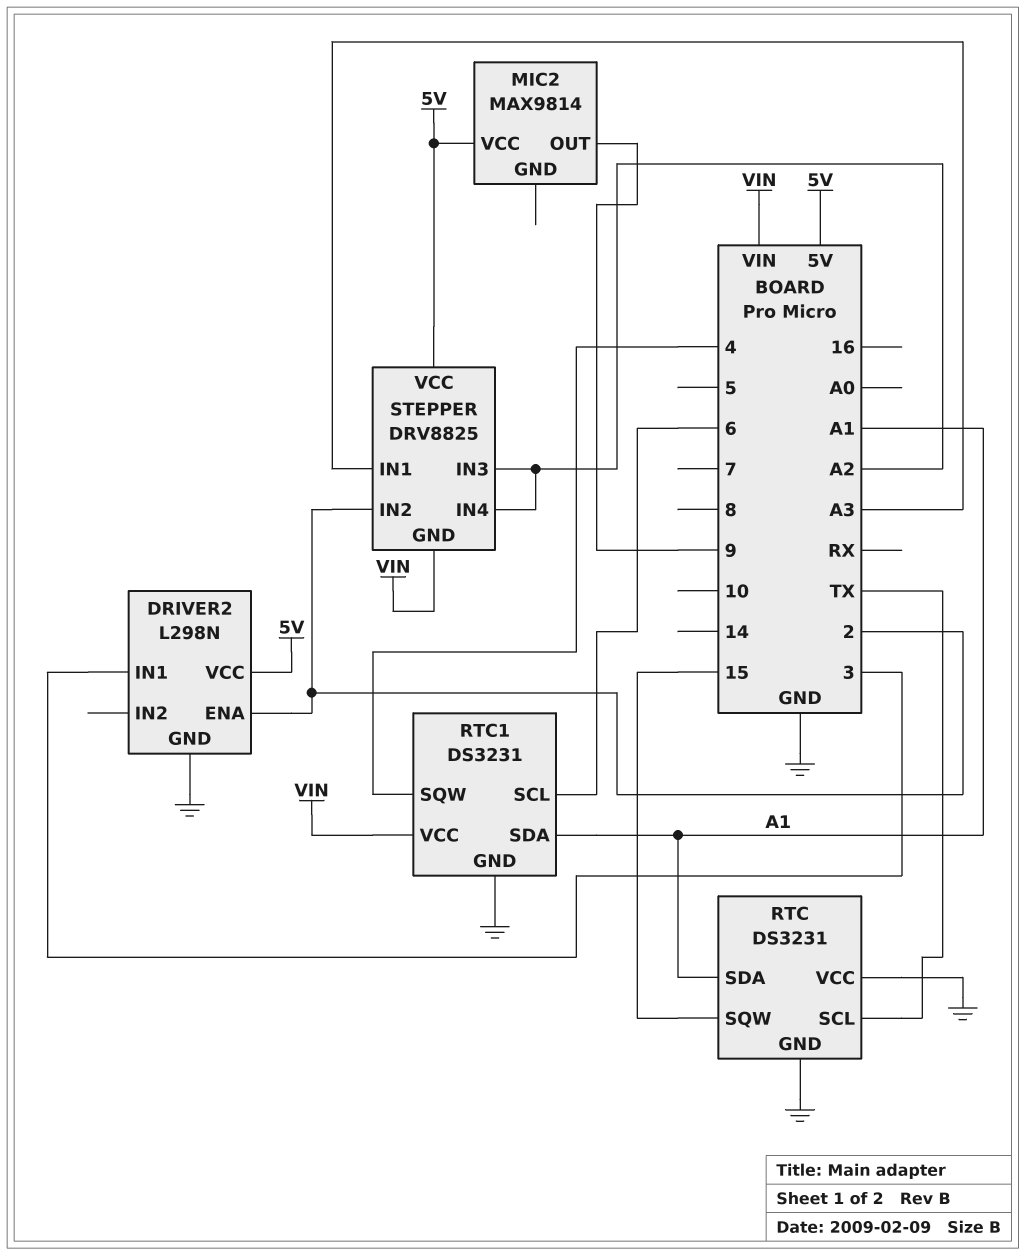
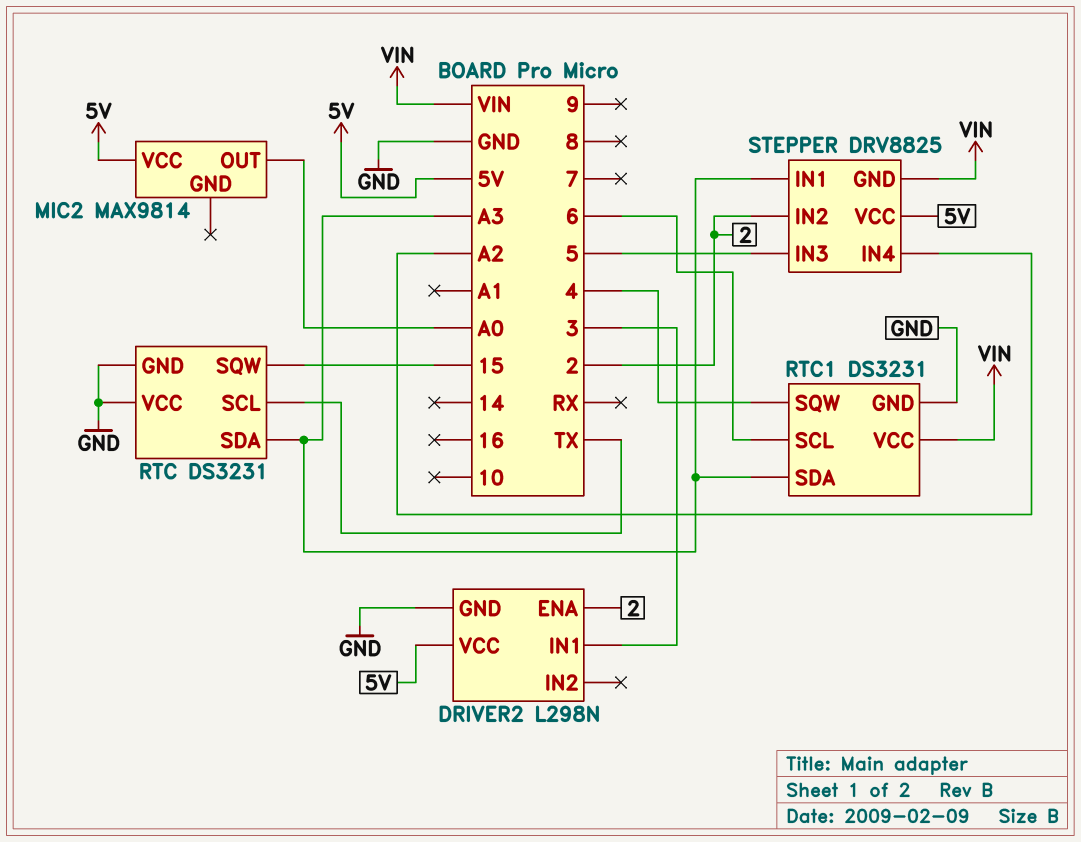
MIC2 pin OUT: 9 -> A0
RTC pin SDA: A1 -> A3
RTC1 pin SDA: A1 -> A3
STEPPER pin IN3: A2 -> 5

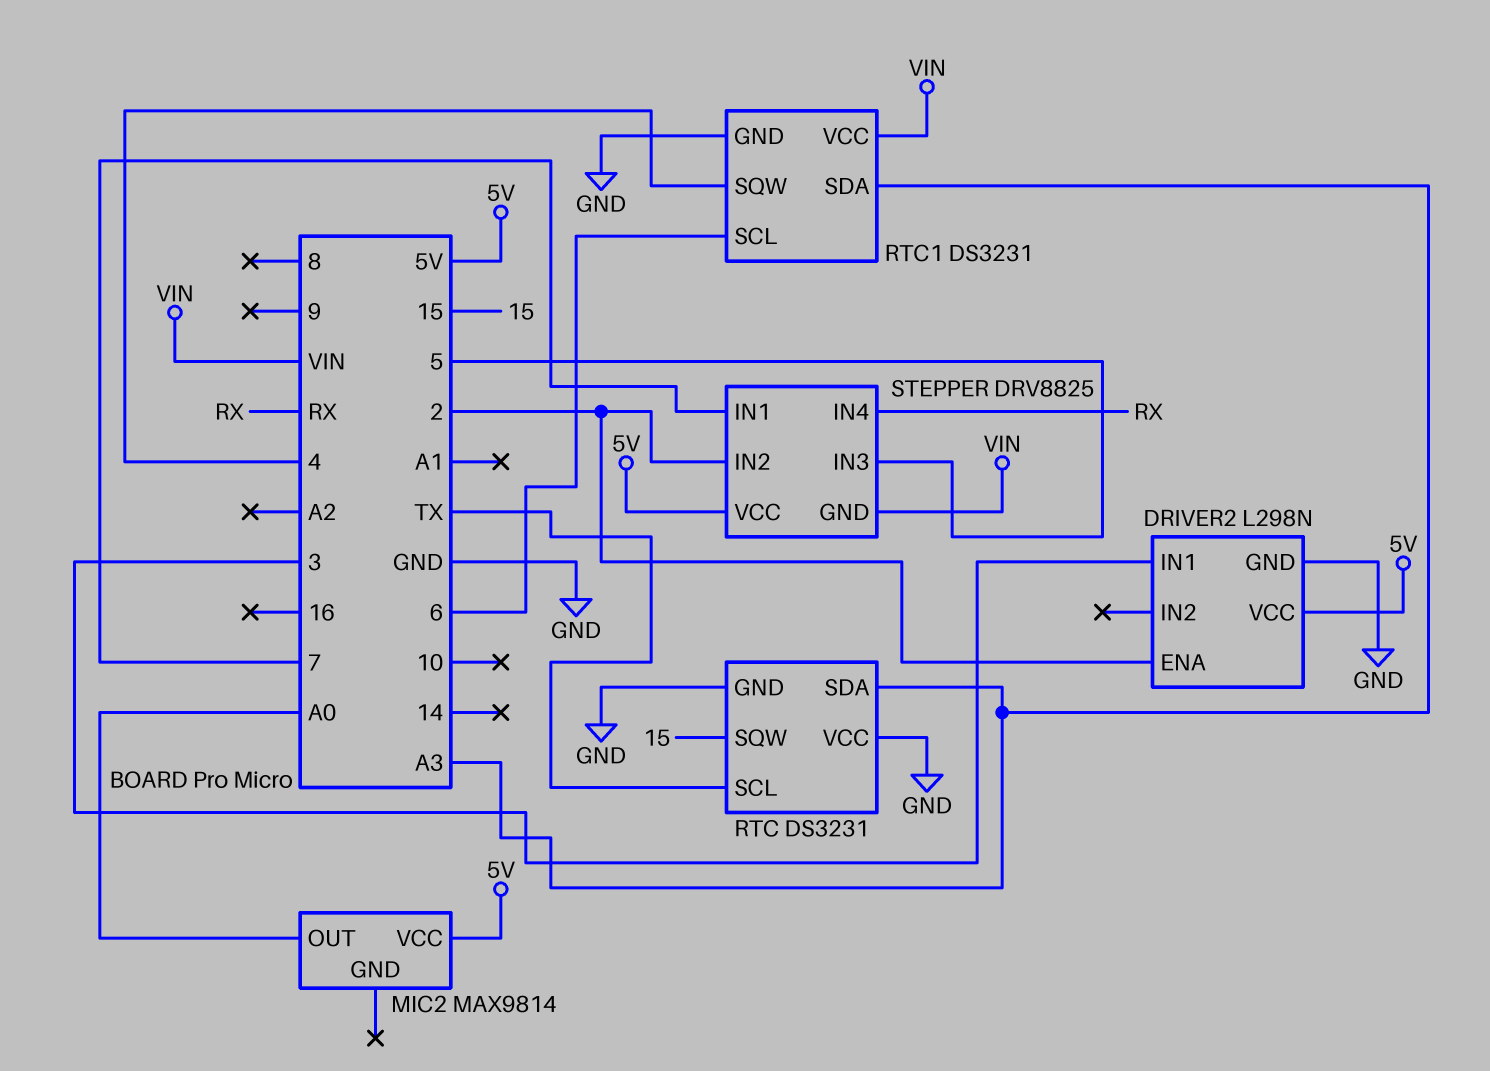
STEPPER pin IN1: A3 -> 7
STEPPER pin IN4: A2 -> RX

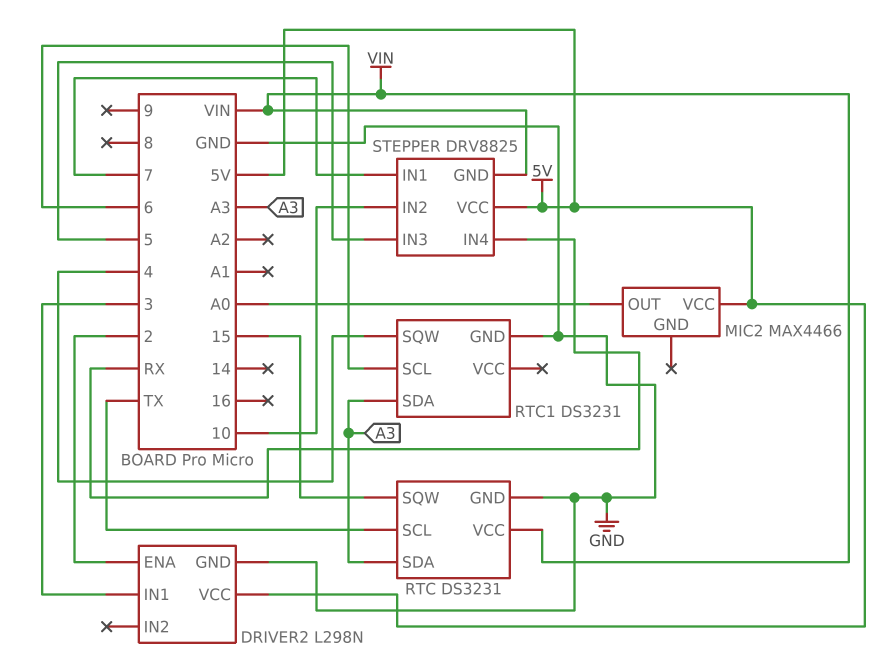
MIC2: MAX9814 -> MAX4466
RTC pin VCC: GND -> VIN
RTC1 pin VCC: VIN -> none
STEPPER pin IN2: 2 -> 10

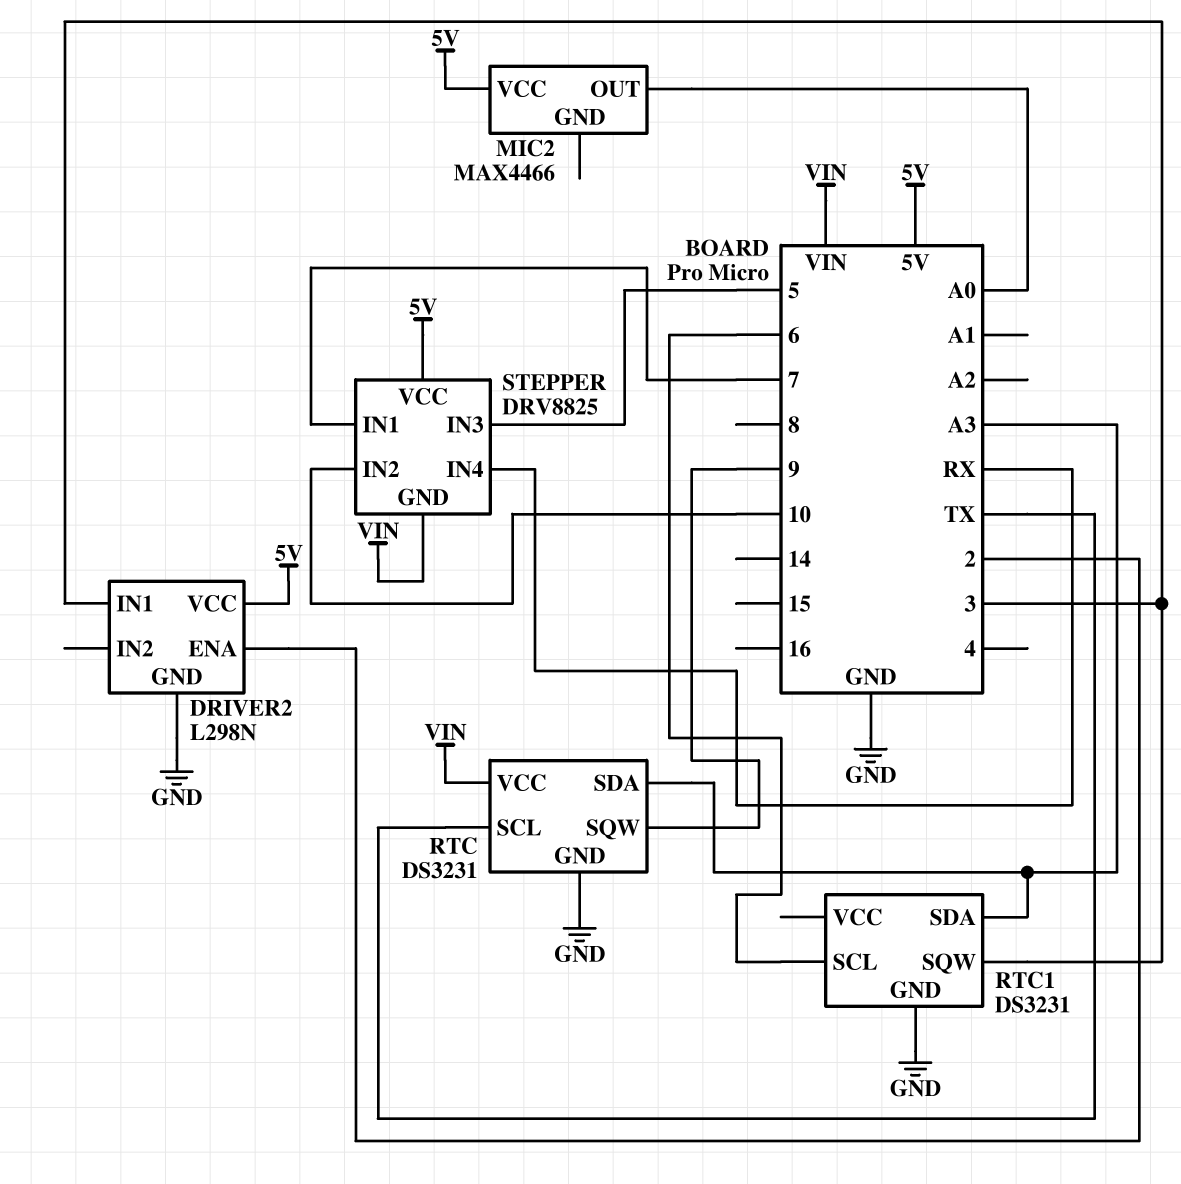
RTC pin SQW: 15 -> 9
RTC1 pin SQW: 4 -> 3

